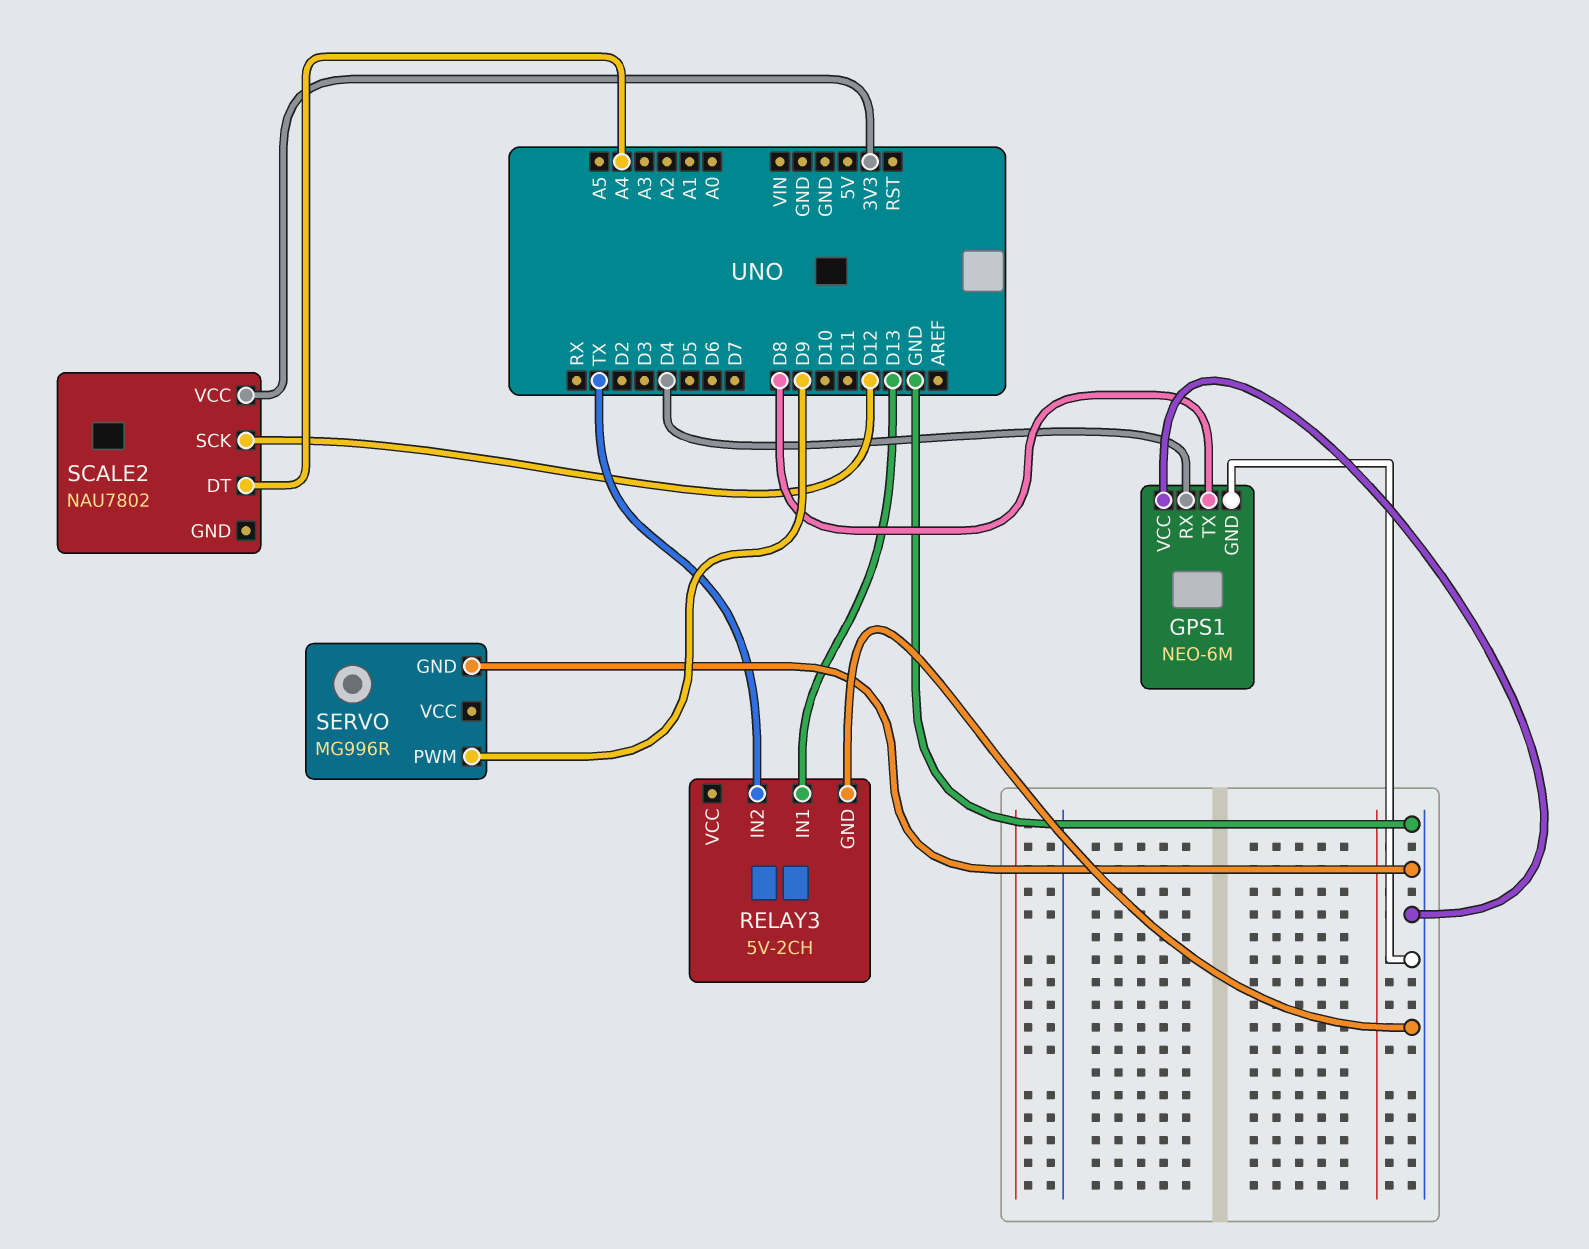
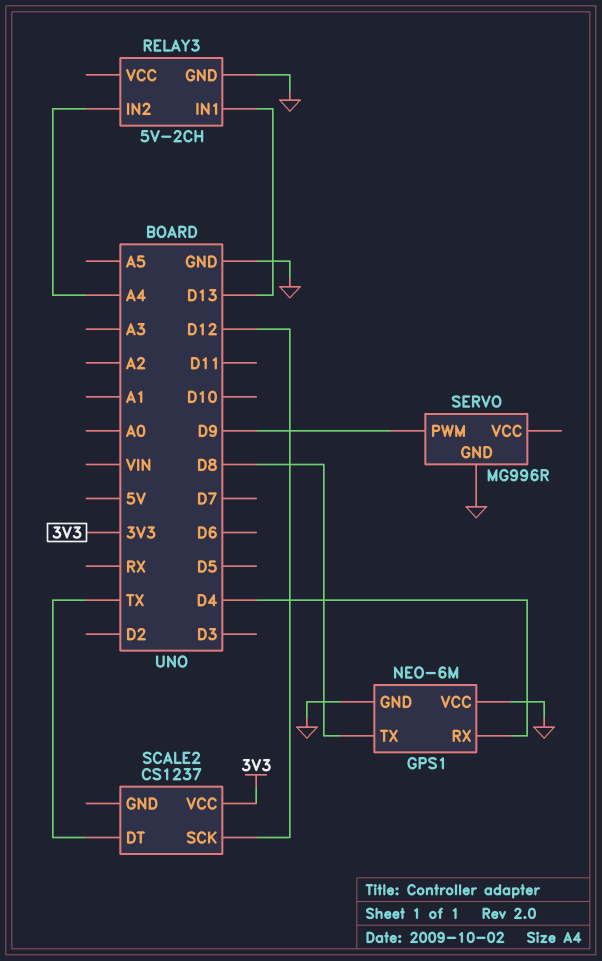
RELAY3 pin IN2: TX -> A4
SCALE2: NAU7802 -> CS1237
SCALE2 pin DT: A4 -> TX

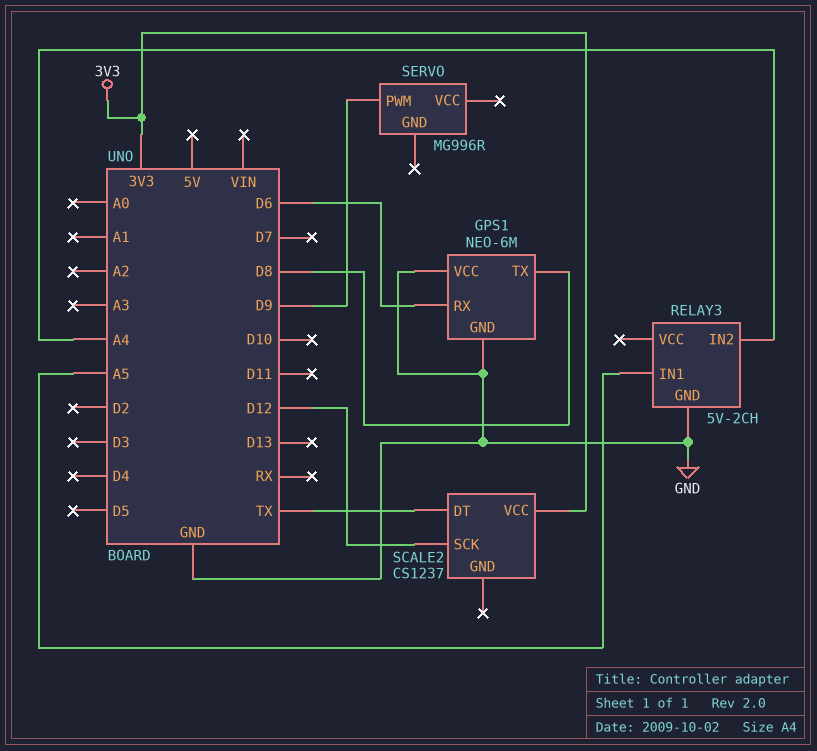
GPS1 pin RX: D4 -> D6
RELAY3 pin IN1: D13 -> A5
SERVO pin GND: GND -> none

